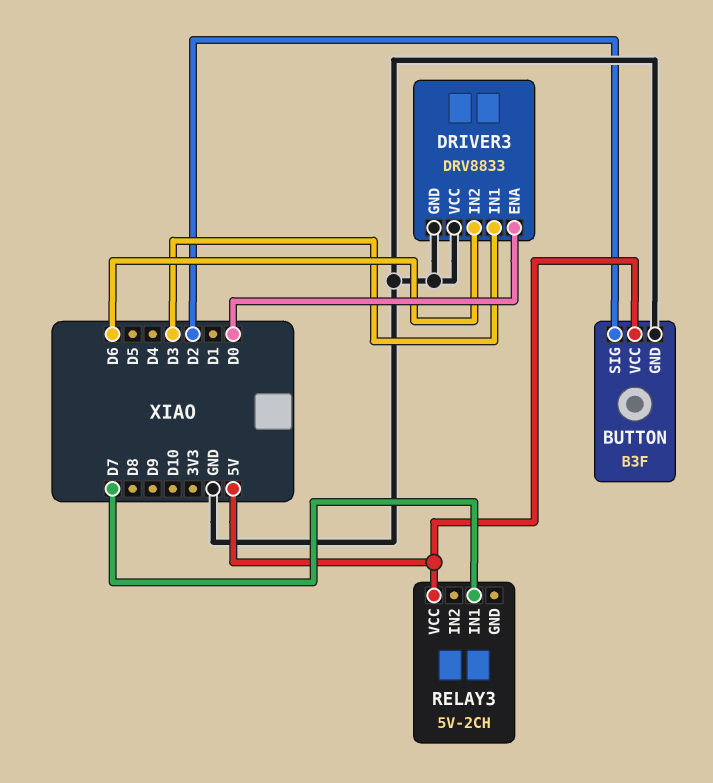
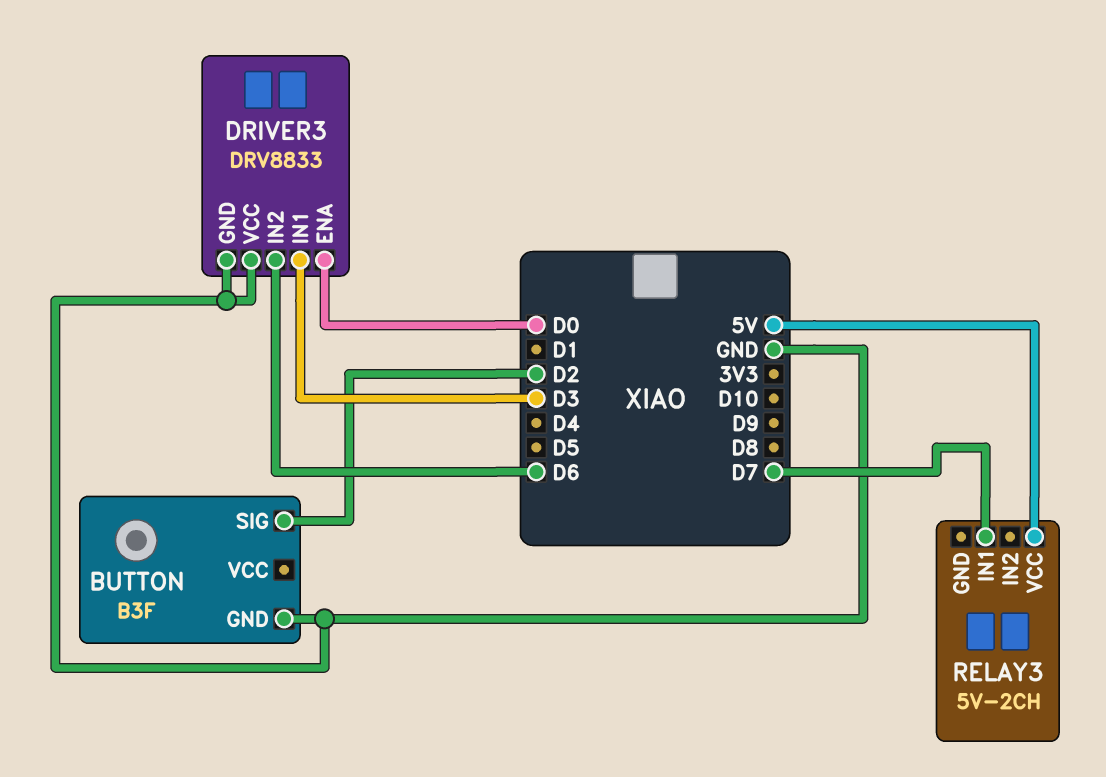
BUTTON pin VCC: 5V -> none

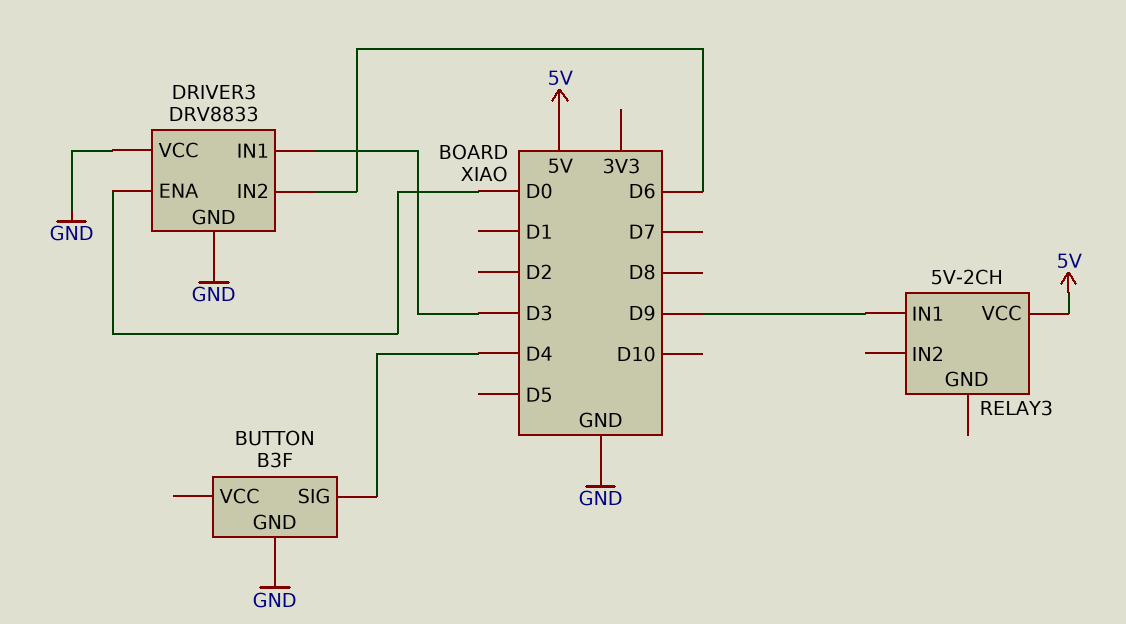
BUTTON pin SIG: D2 -> D4
RELAY3 pin IN1: D7 -> D9

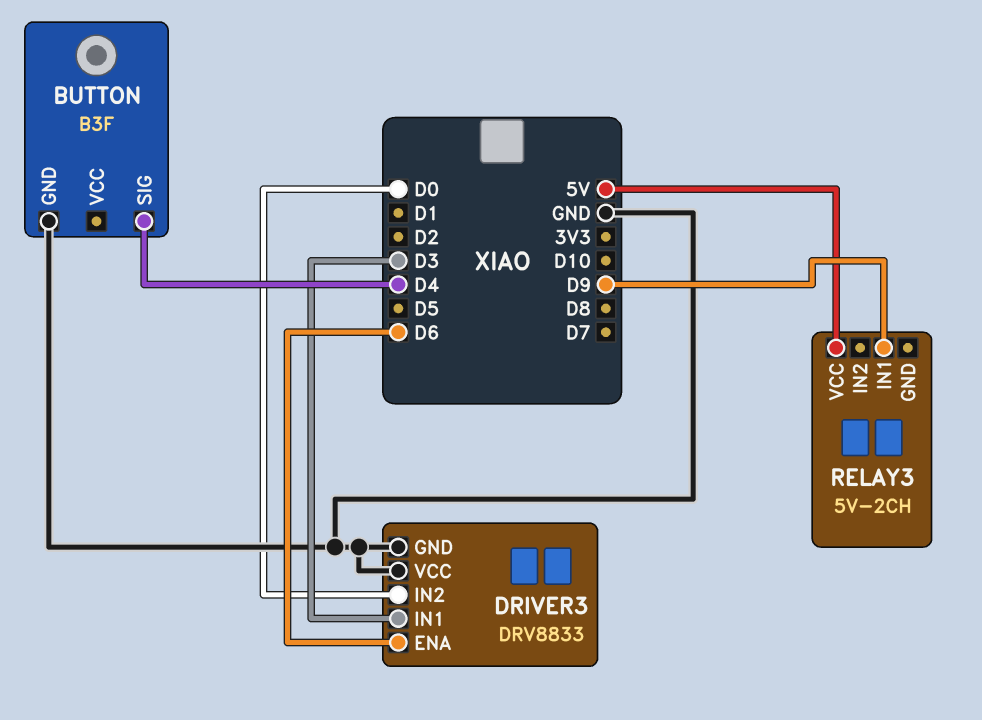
DRIVER3 pin ENA: D0 -> D6
DRIVER3 pin IN2: D6 -> D0

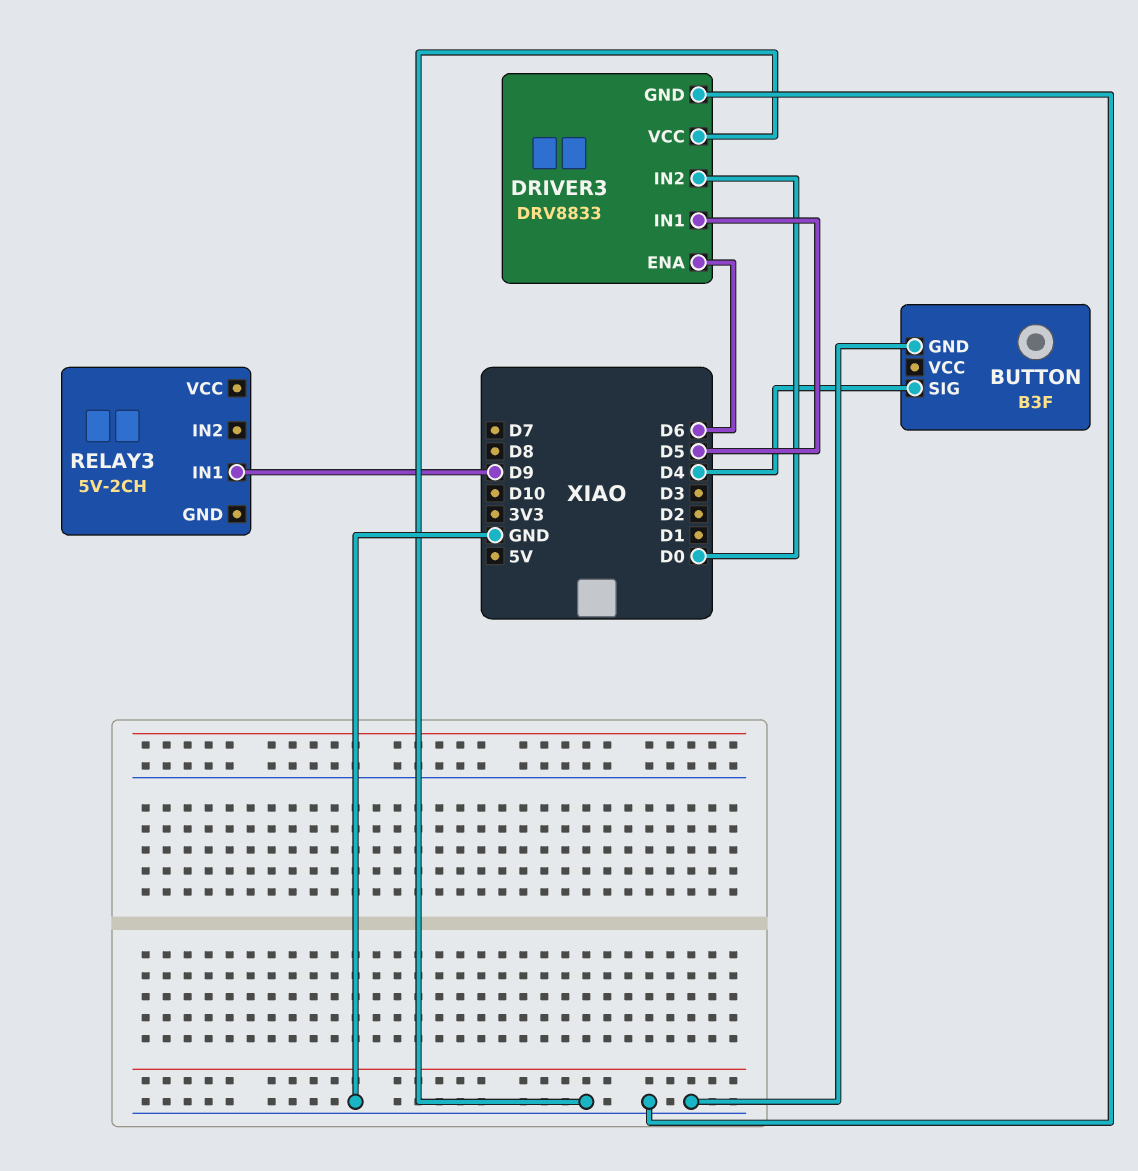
DRIVER3 pin IN1: D3 -> D5
RELAY3 pin VCC: 5V -> none

